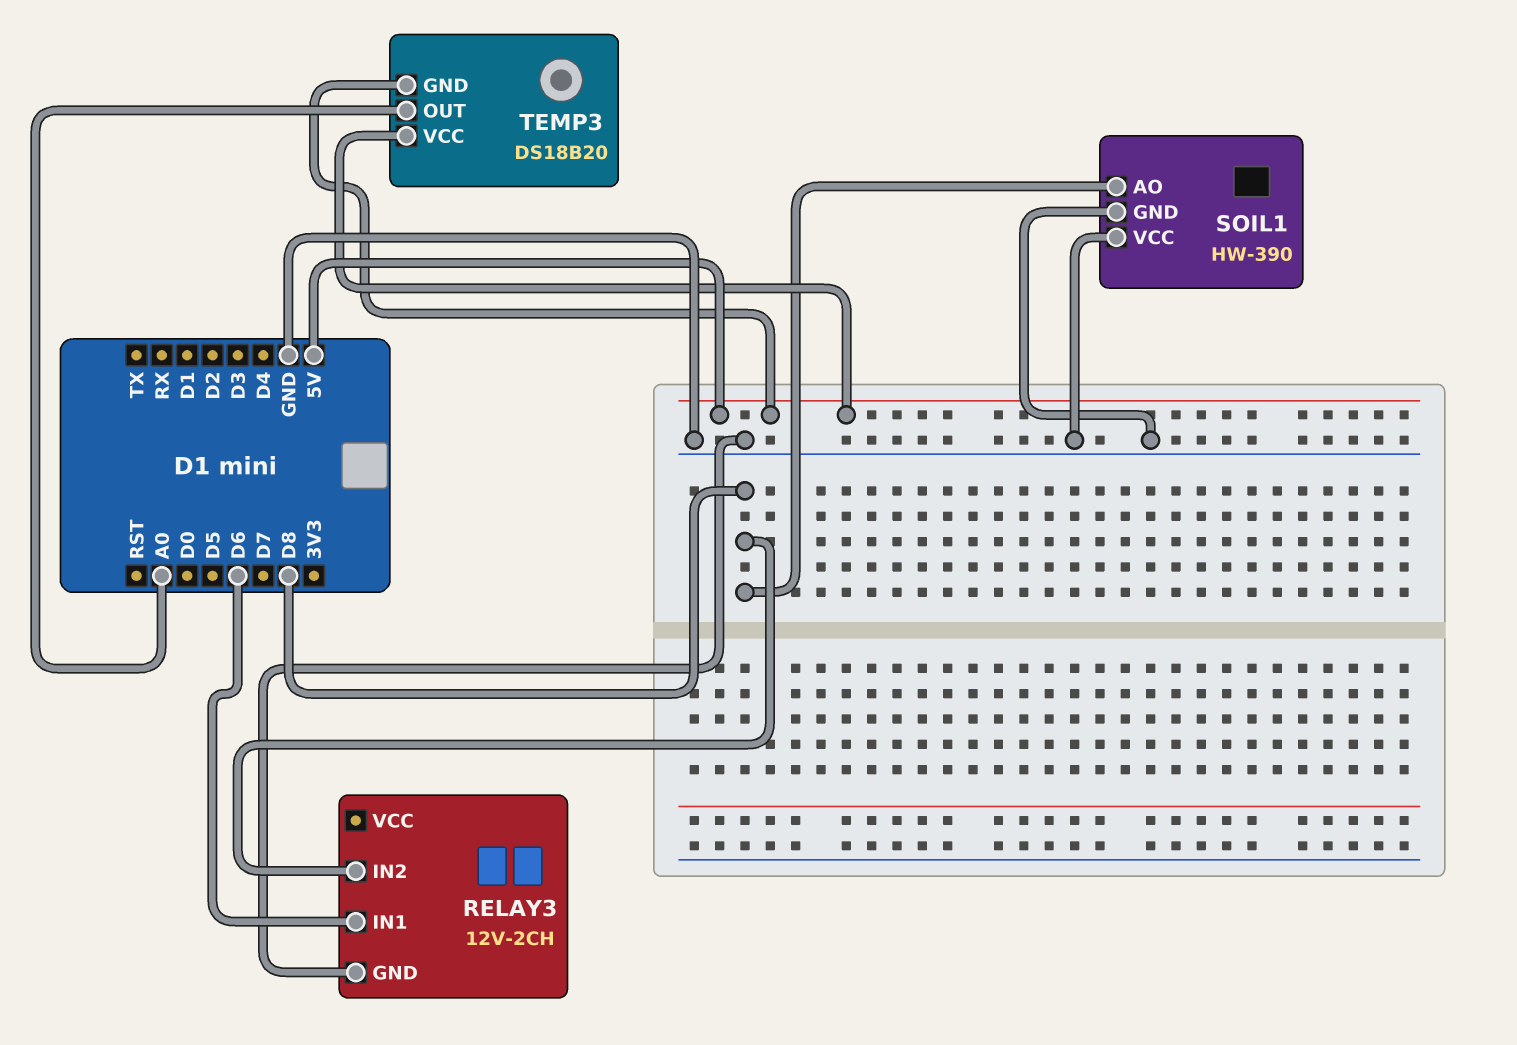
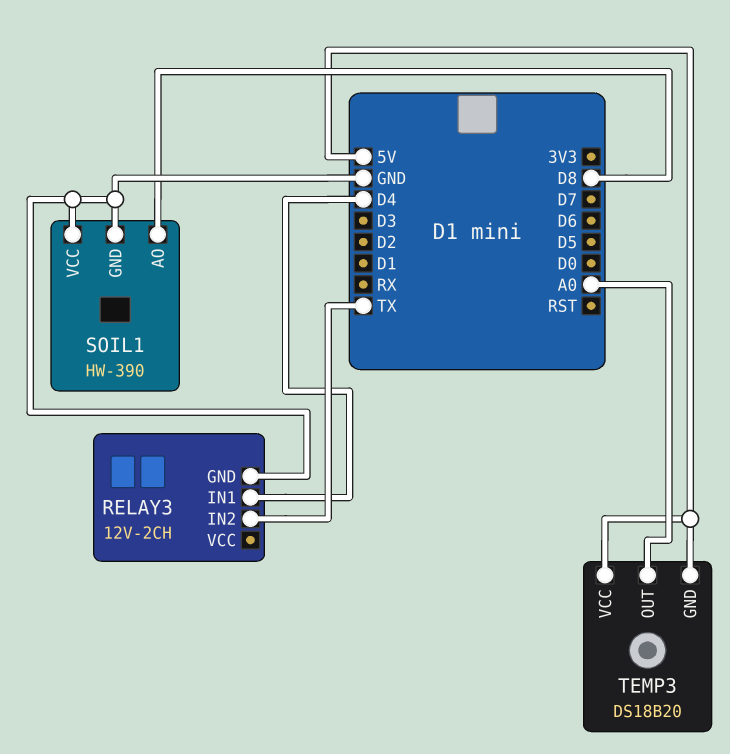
RELAY3 pin IN1: D6 -> D4
RELAY3 pin IN2: D8 -> TX

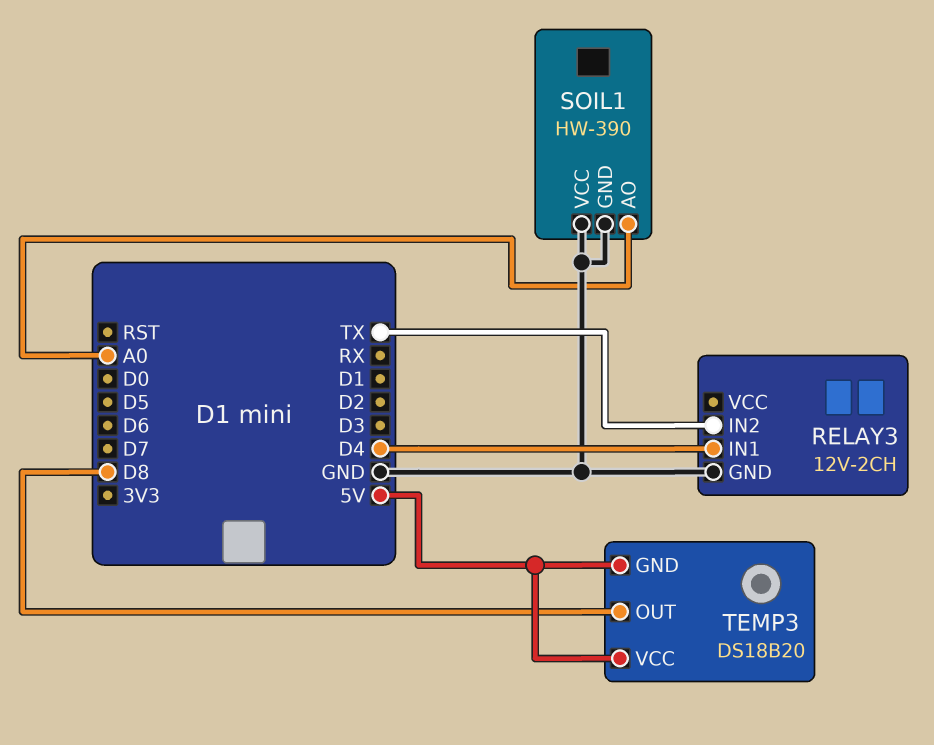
SOIL1 pin AO: D8 -> A0
TEMP3 pin OUT: A0 -> D8

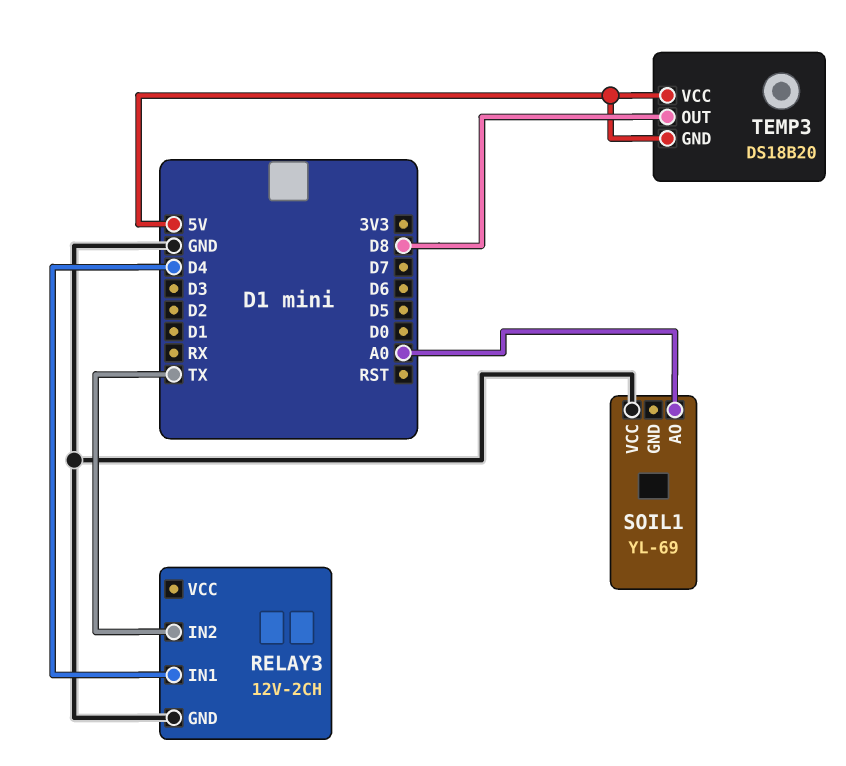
SOIL1: HW-390 -> YL-69
SOIL1 pin GND: GND -> none

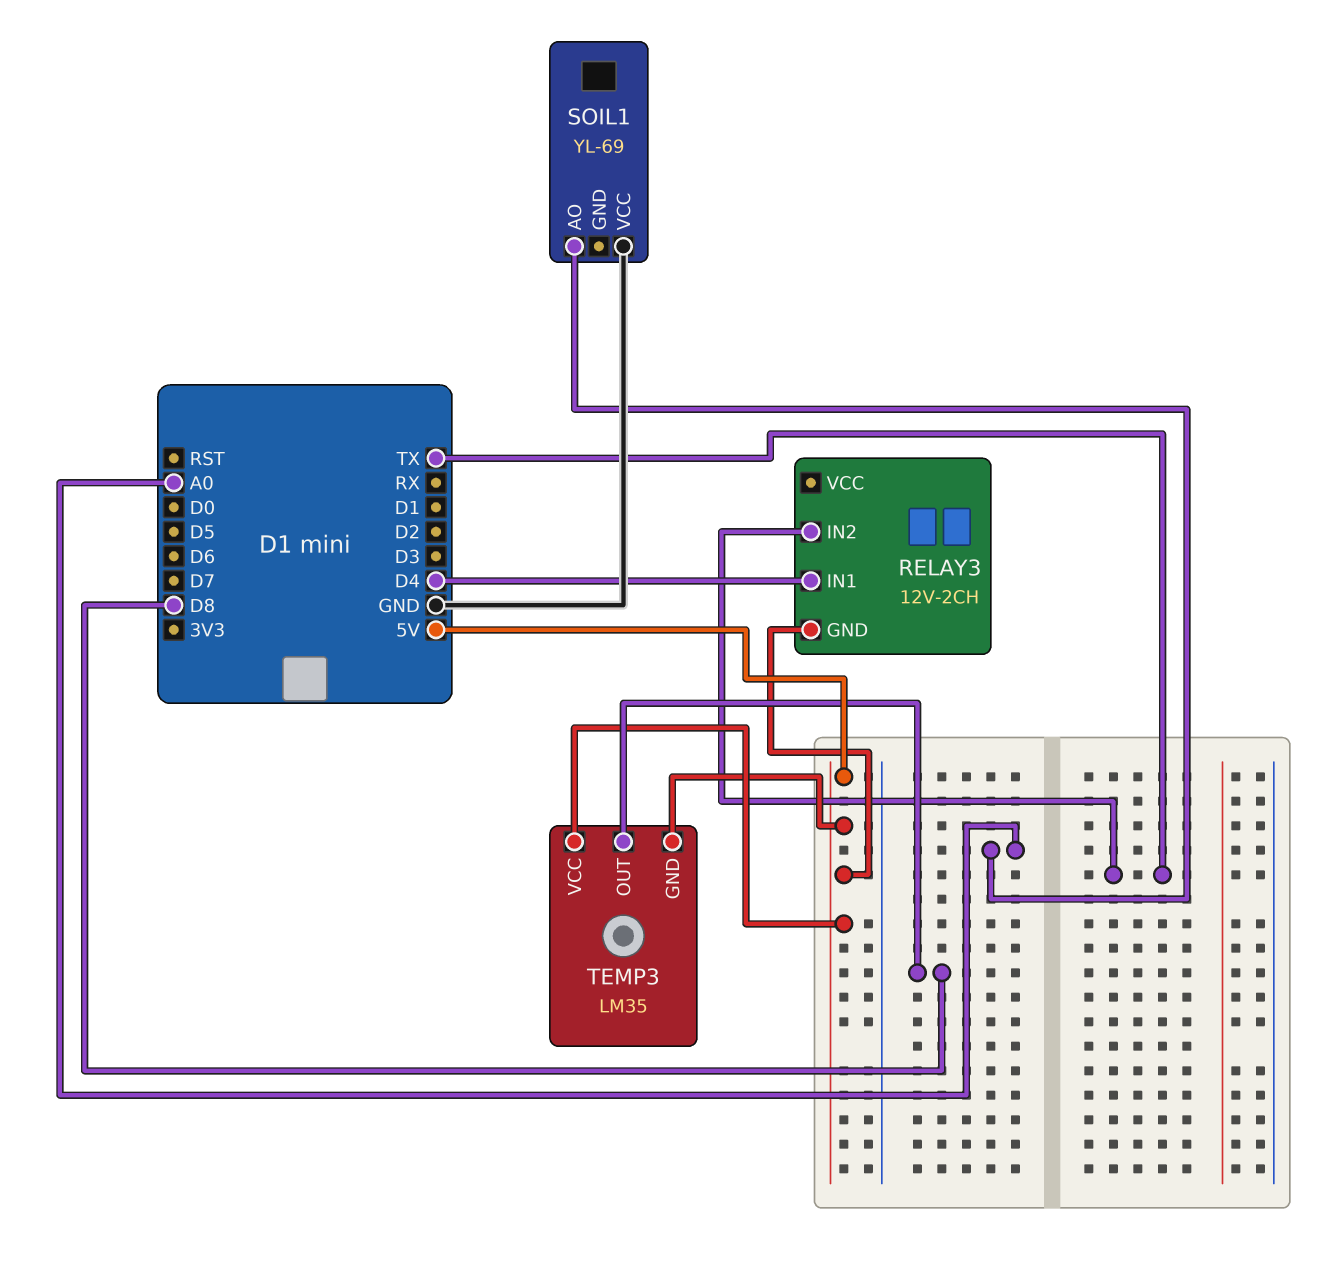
RELAY3 pin GND: GND -> 5V
TEMP3: DS18B20 -> LM35

